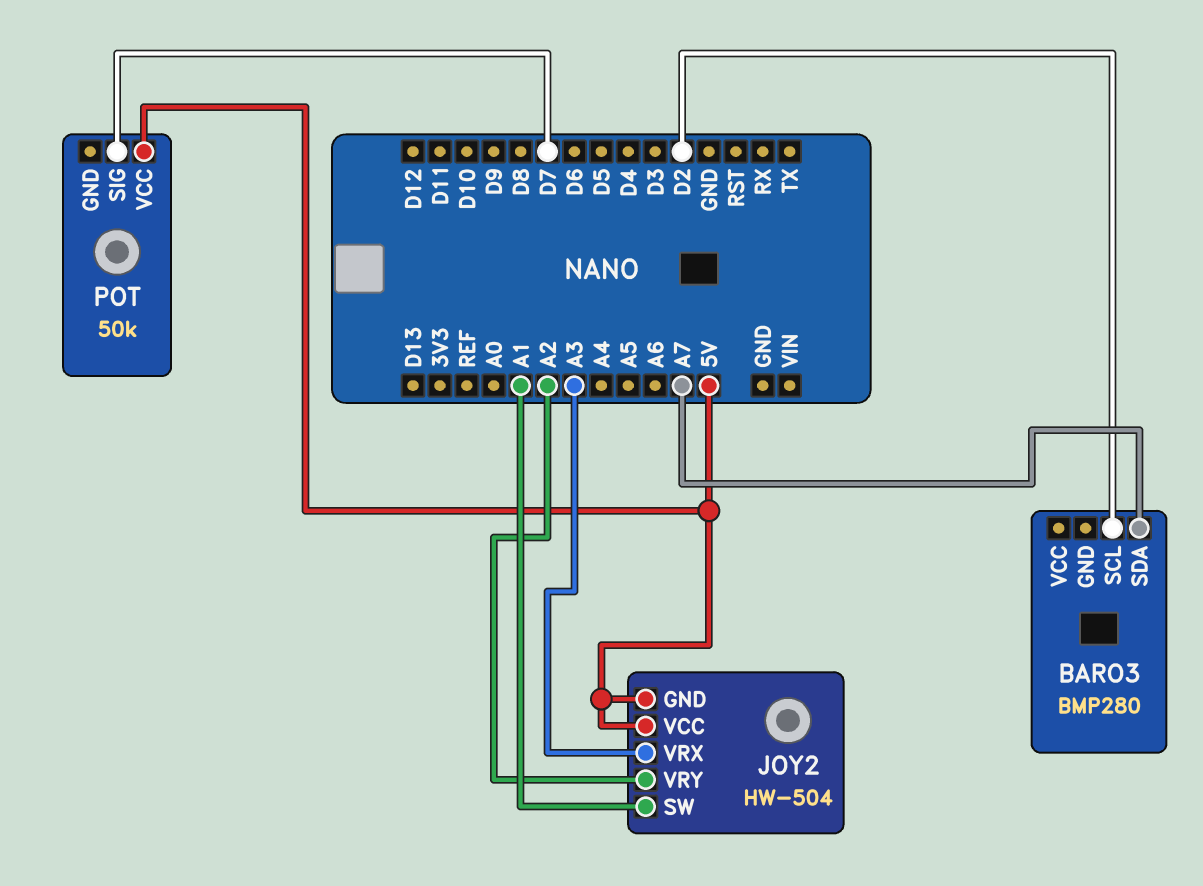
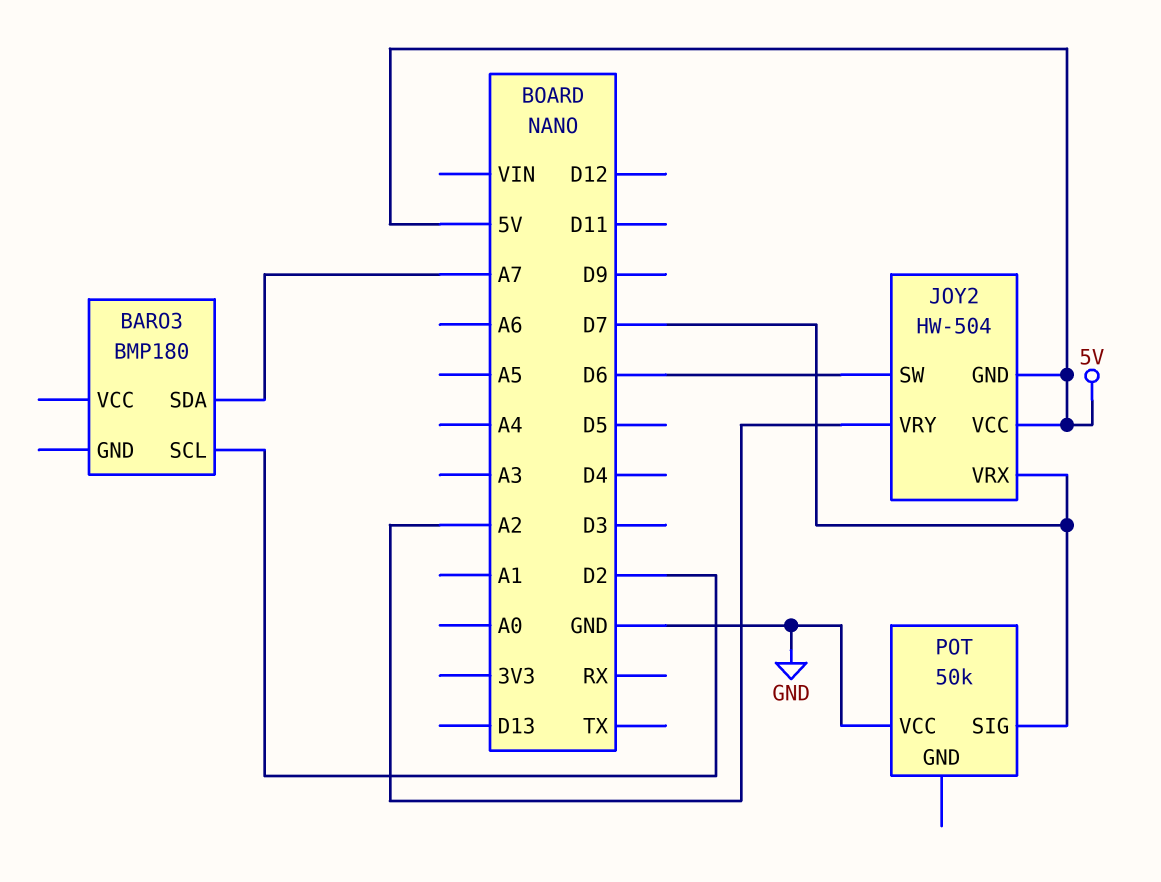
BARO3: BMP280 -> BMP180
JOY2 pin SW: A1 -> D6
JOY2 pin VRX: A3 -> D7
POT pin VCC: 5V -> GND

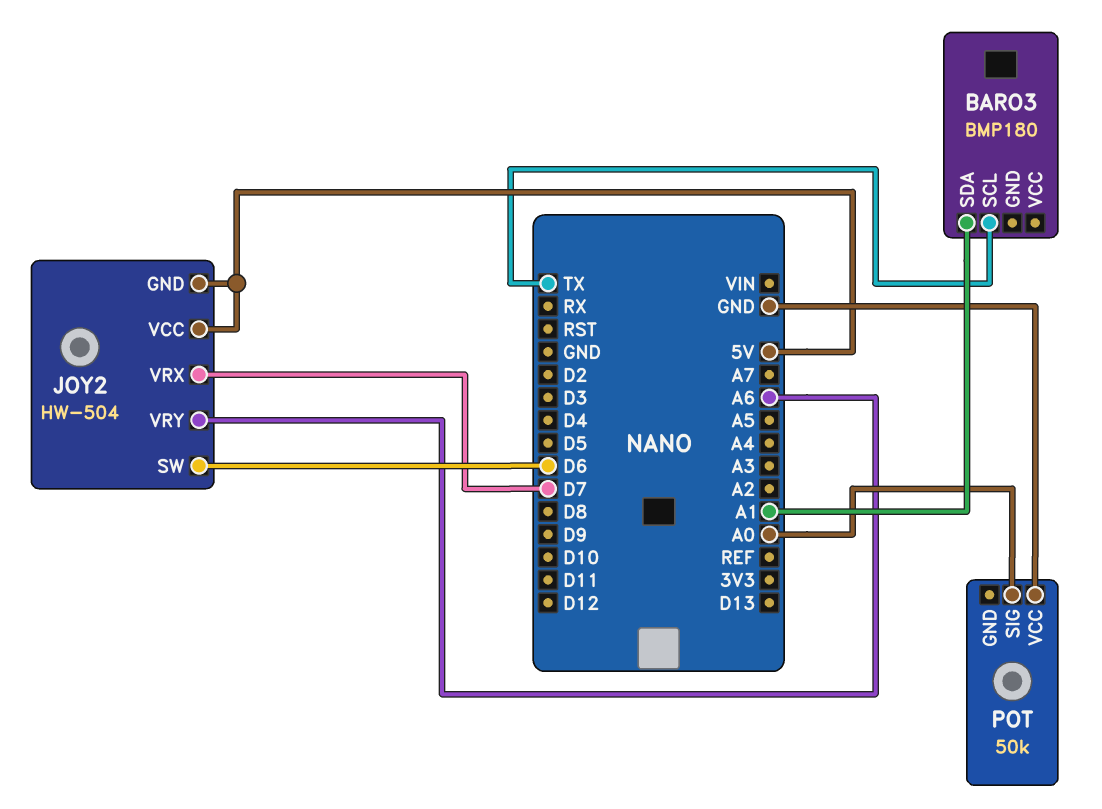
BARO3 pin SCL: D2 -> TX
BARO3 pin SDA: A7 -> A1
JOY2 pin VRY: A2 -> A6
POT pin SIG: D7 -> A0

